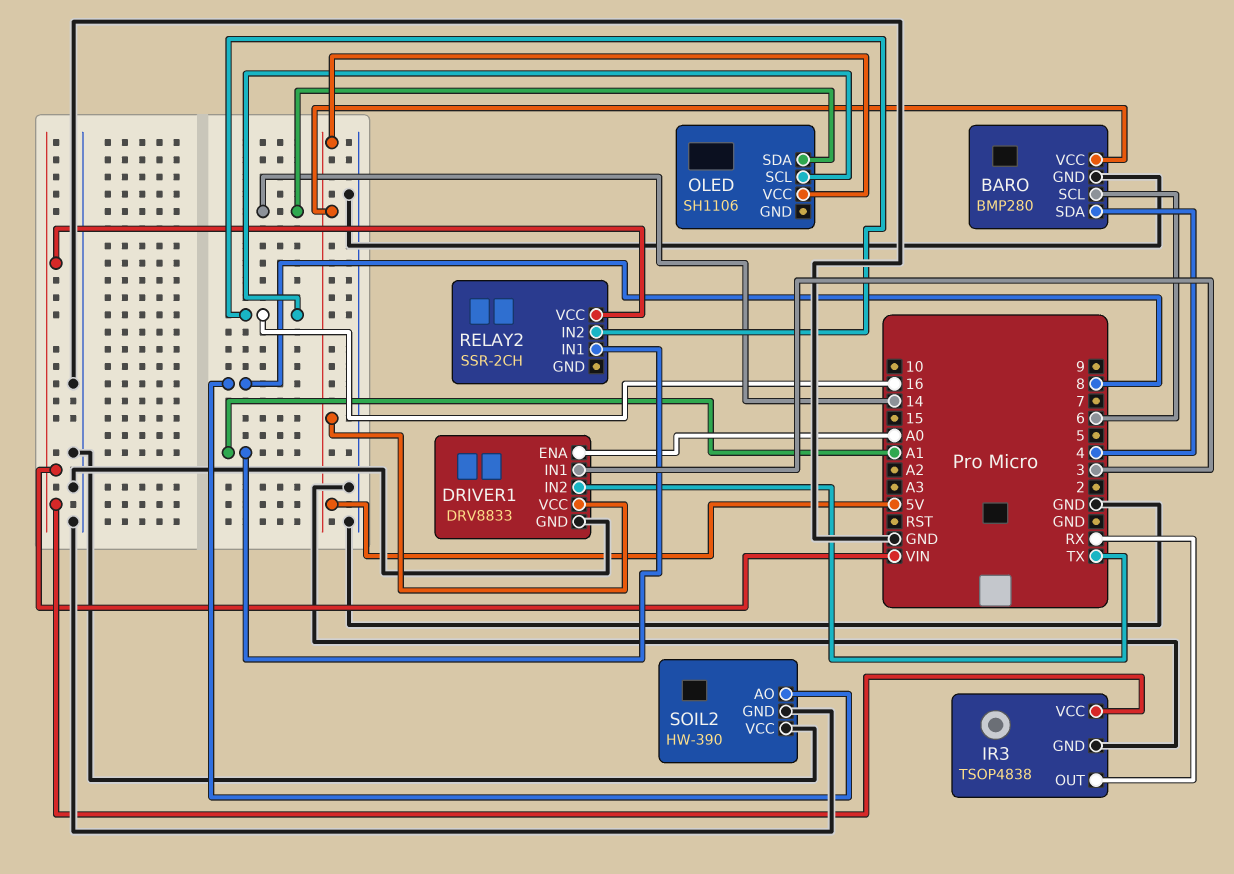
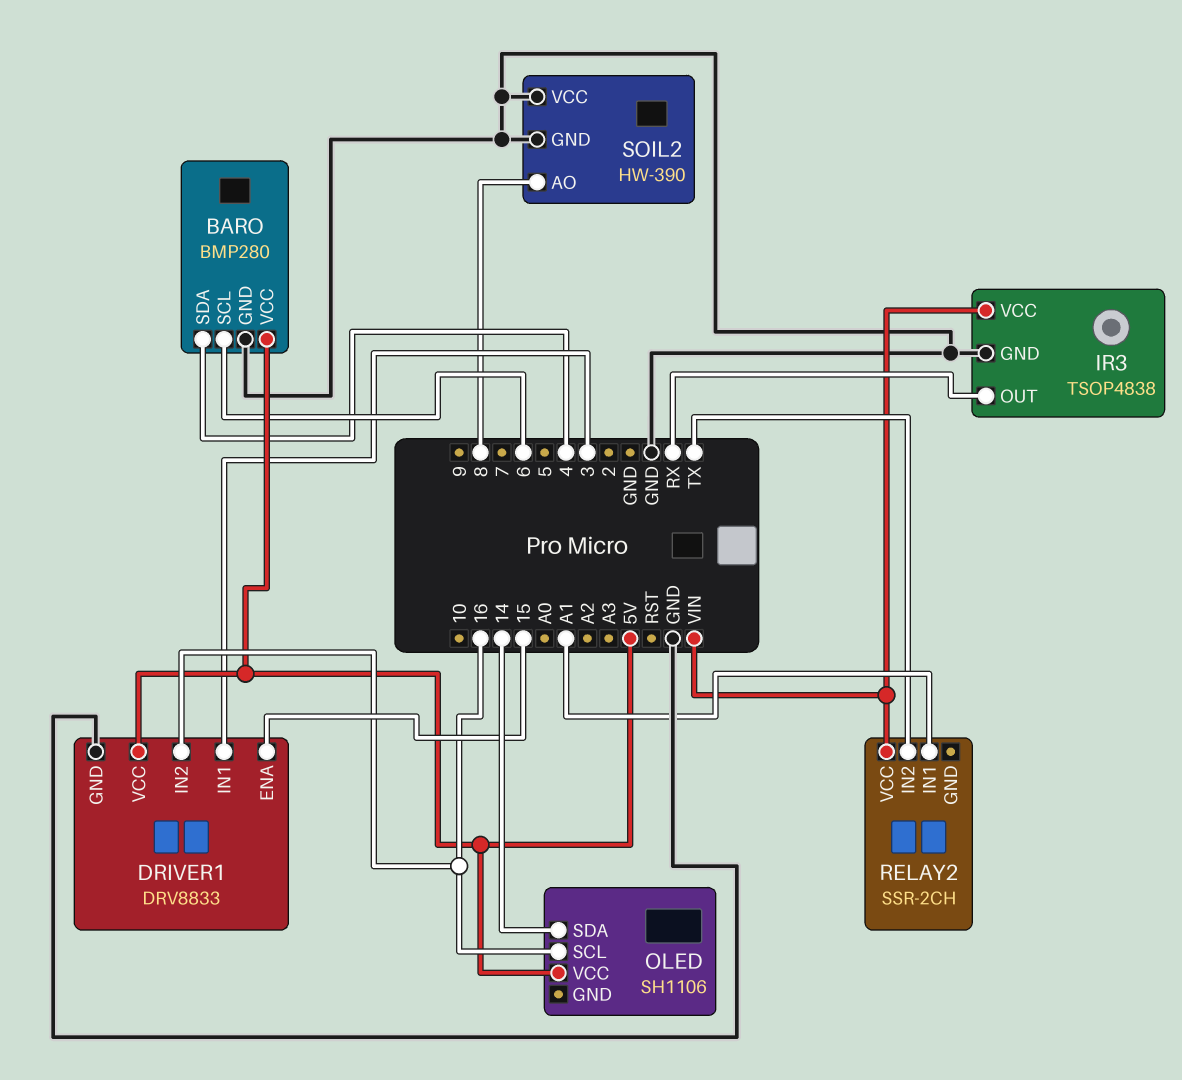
DRIVER1 pin ENA: A0 -> 15
DRIVER1 pin IN2: TX -> 16
RELAY2 pin IN2: 16 -> TX

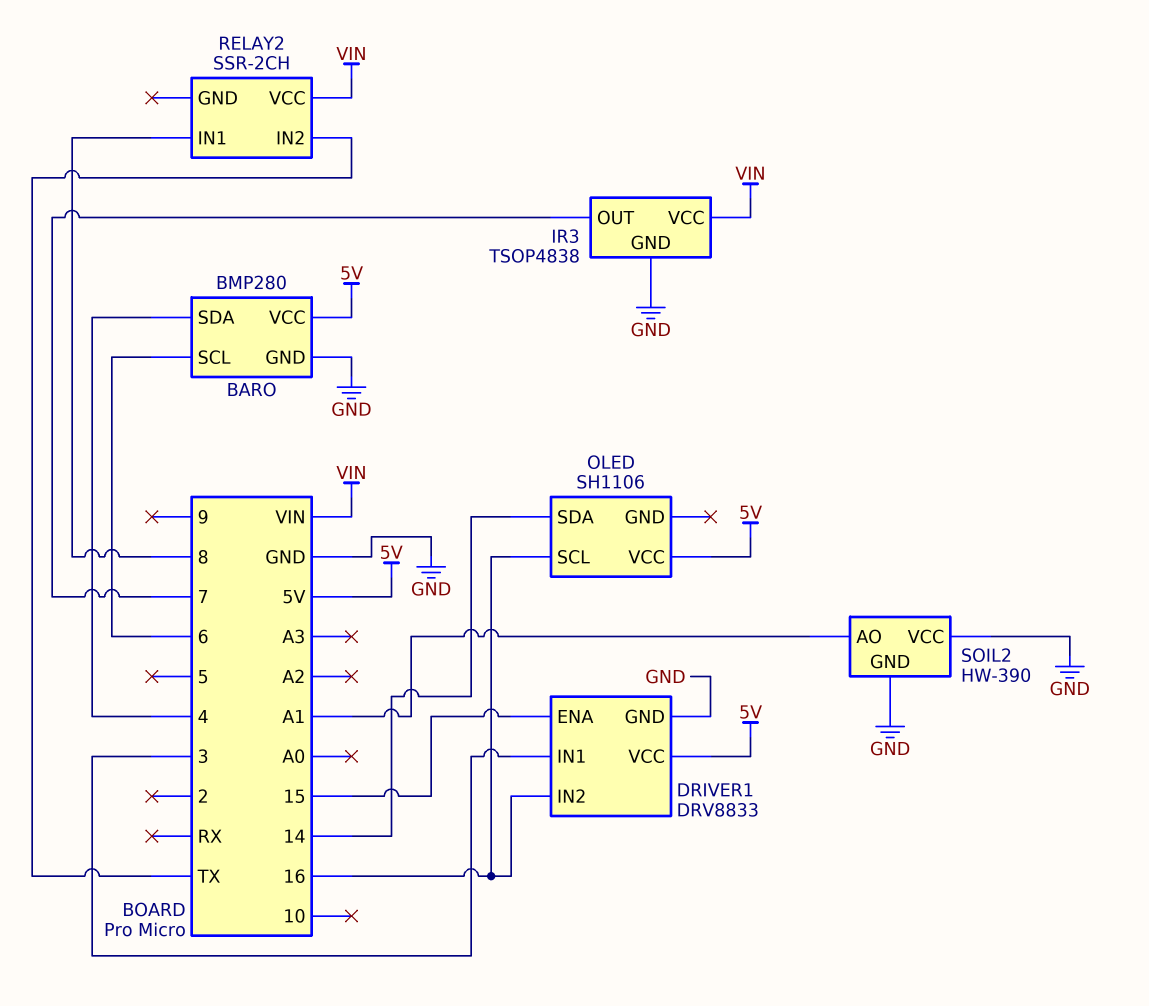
IR3 pin OUT: RX -> 7
RELAY2 pin IN1: A1 -> 8
SOIL2 pin AO: 8 -> A1

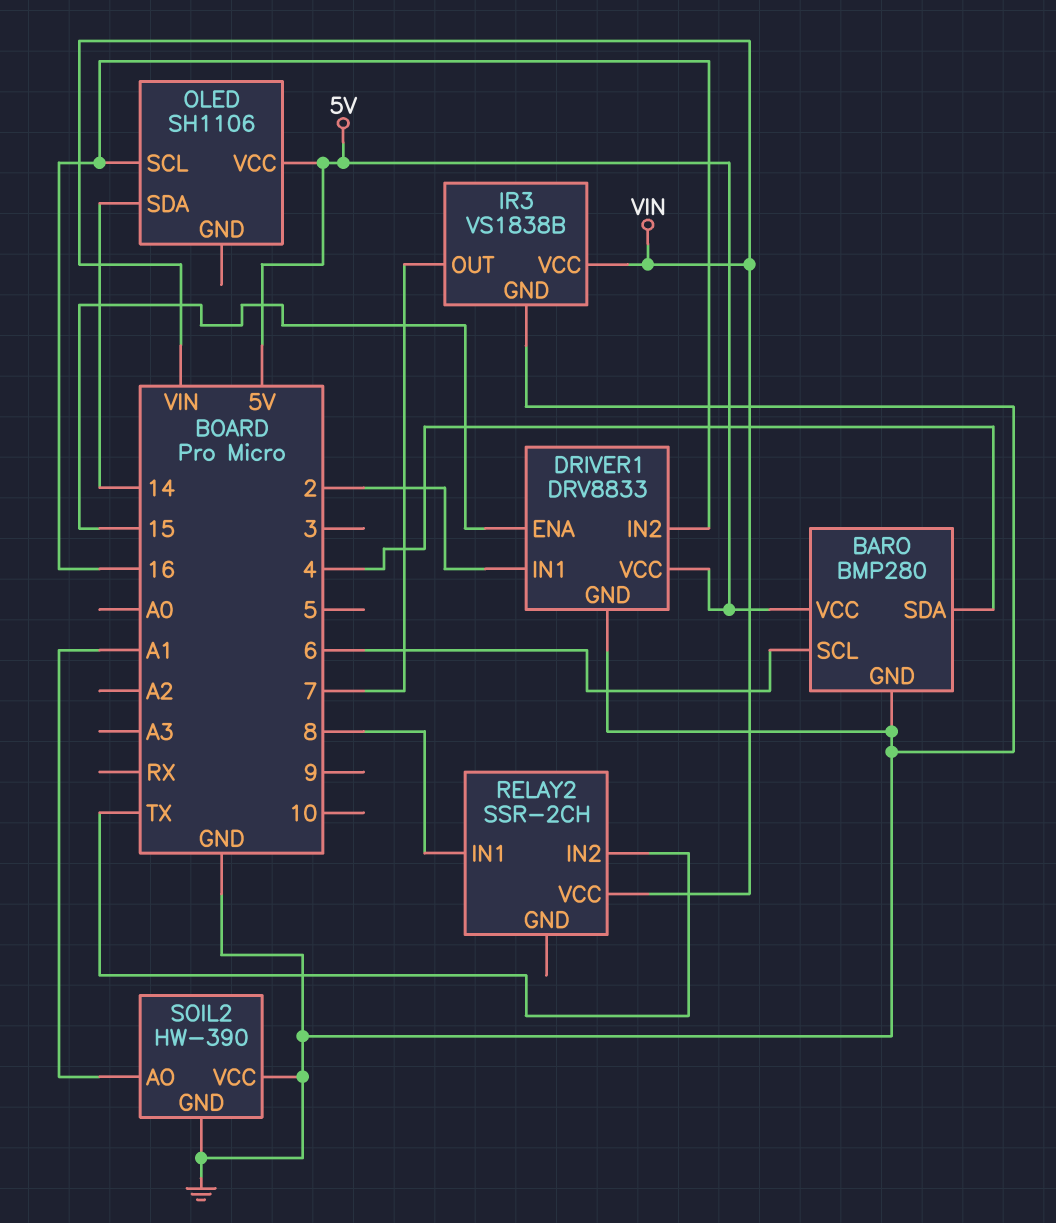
DRIVER1 pin IN1: 3 -> 2
IR3: TSOP4838 -> VS1838B

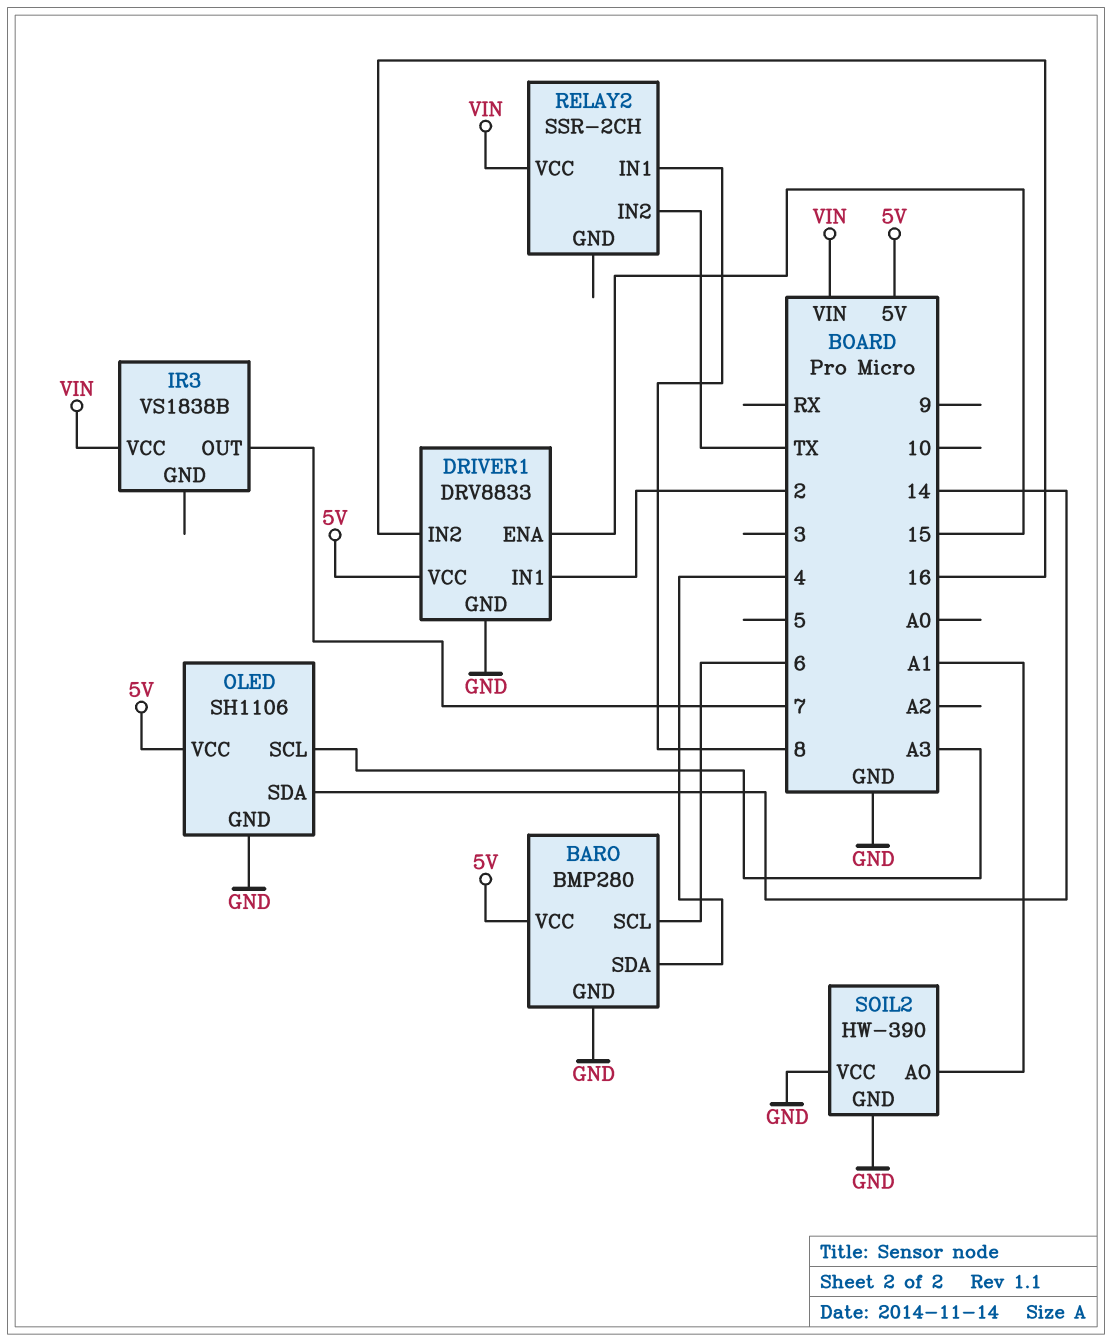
IR3 pin GND: GND -> none
OLED pin GND: none -> GND
OLED pin SCL: 16 -> A3

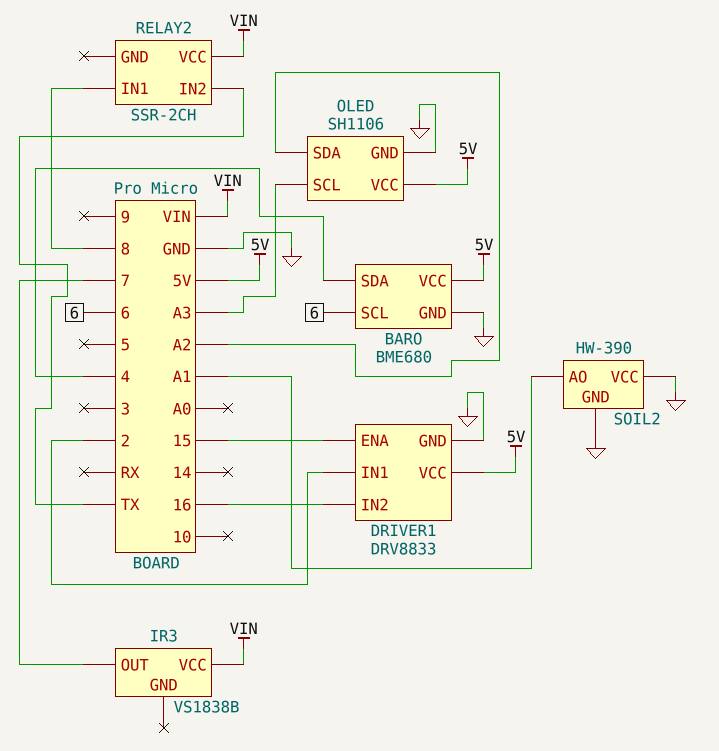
BARO: BMP280 -> BME680
OLED pin SDA: 14 -> A2

